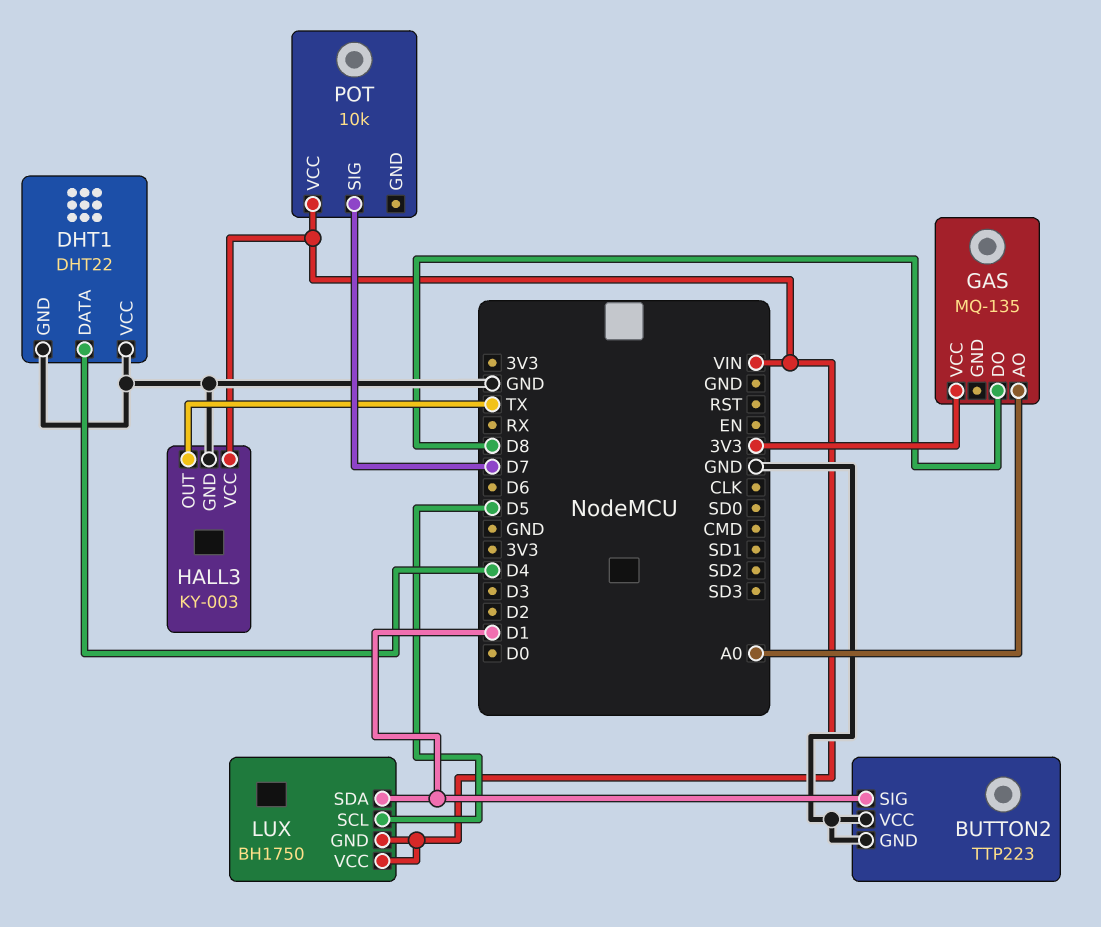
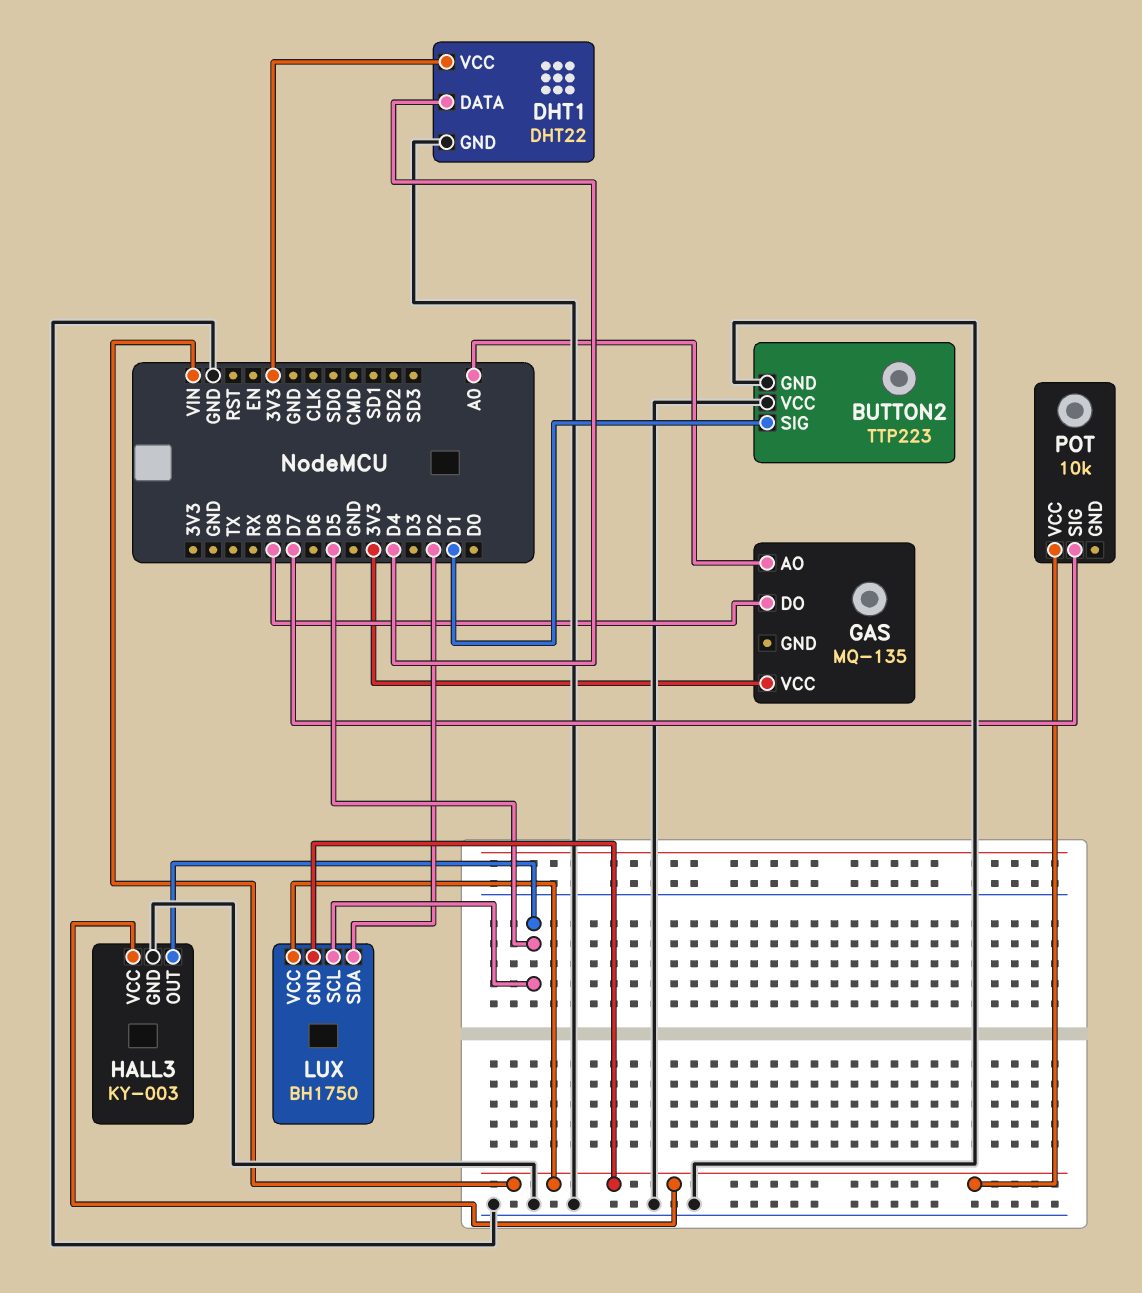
DHT1 pin VCC: GND -> 3V3
HALL3 pin OUT: TX -> D5
LUX pin SDA: D1 -> D2

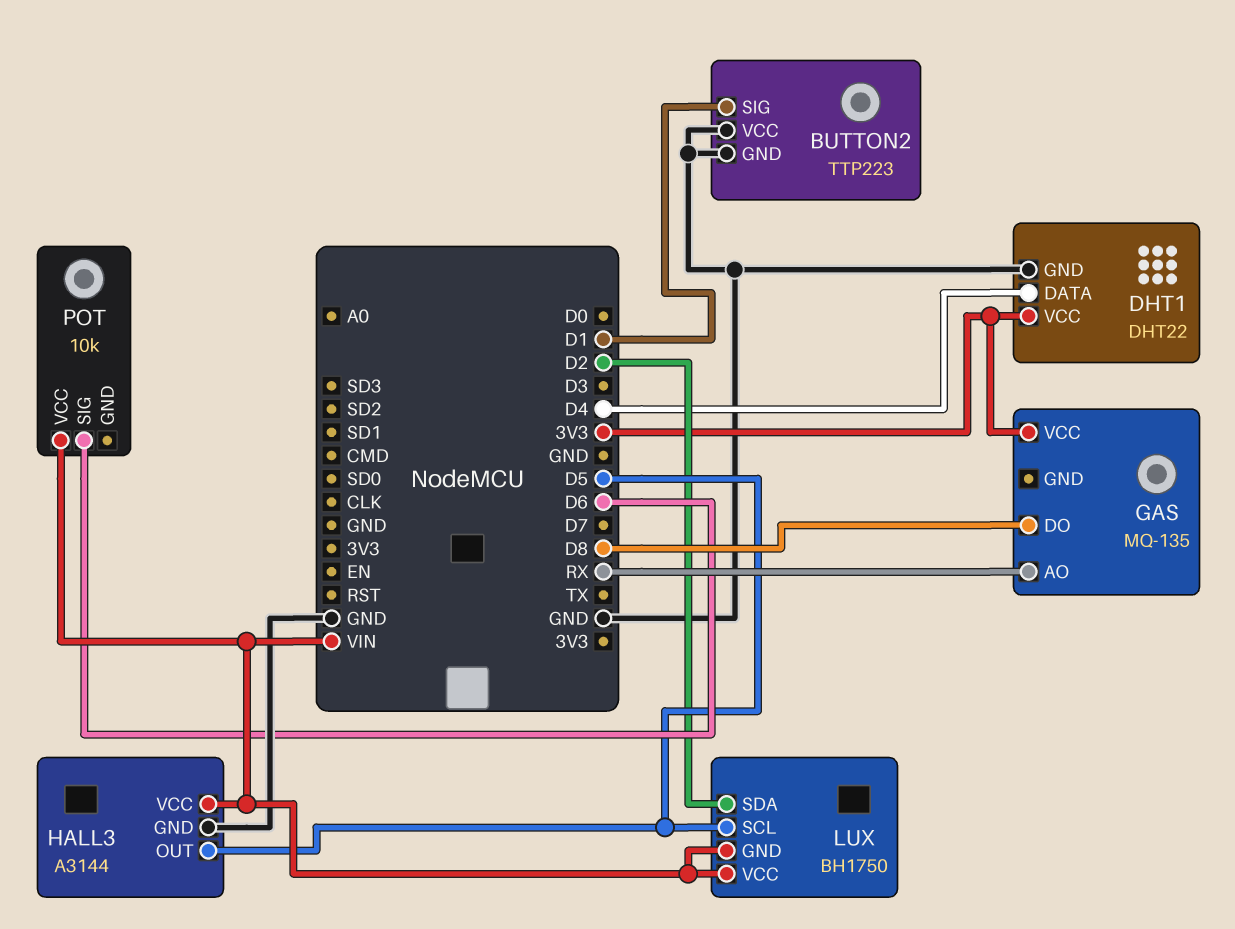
GAS pin AO: A0 -> RX
HALL3: KY-003 -> A3144
POT pin SIG: D7 -> D6

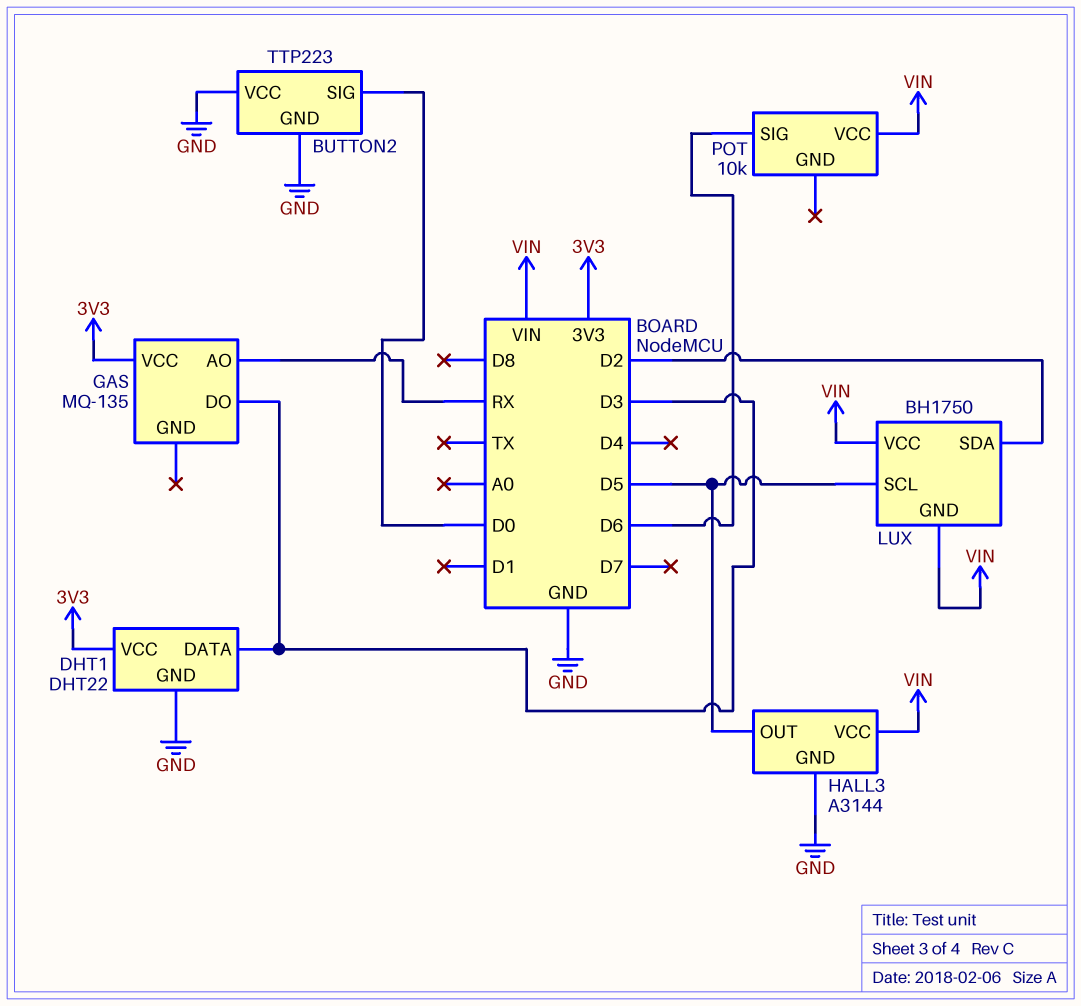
BUTTON2 pin SIG: D1 -> D0
DHT1 pin DATA: D4 -> D3
GAS pin DO: D8 -> D3

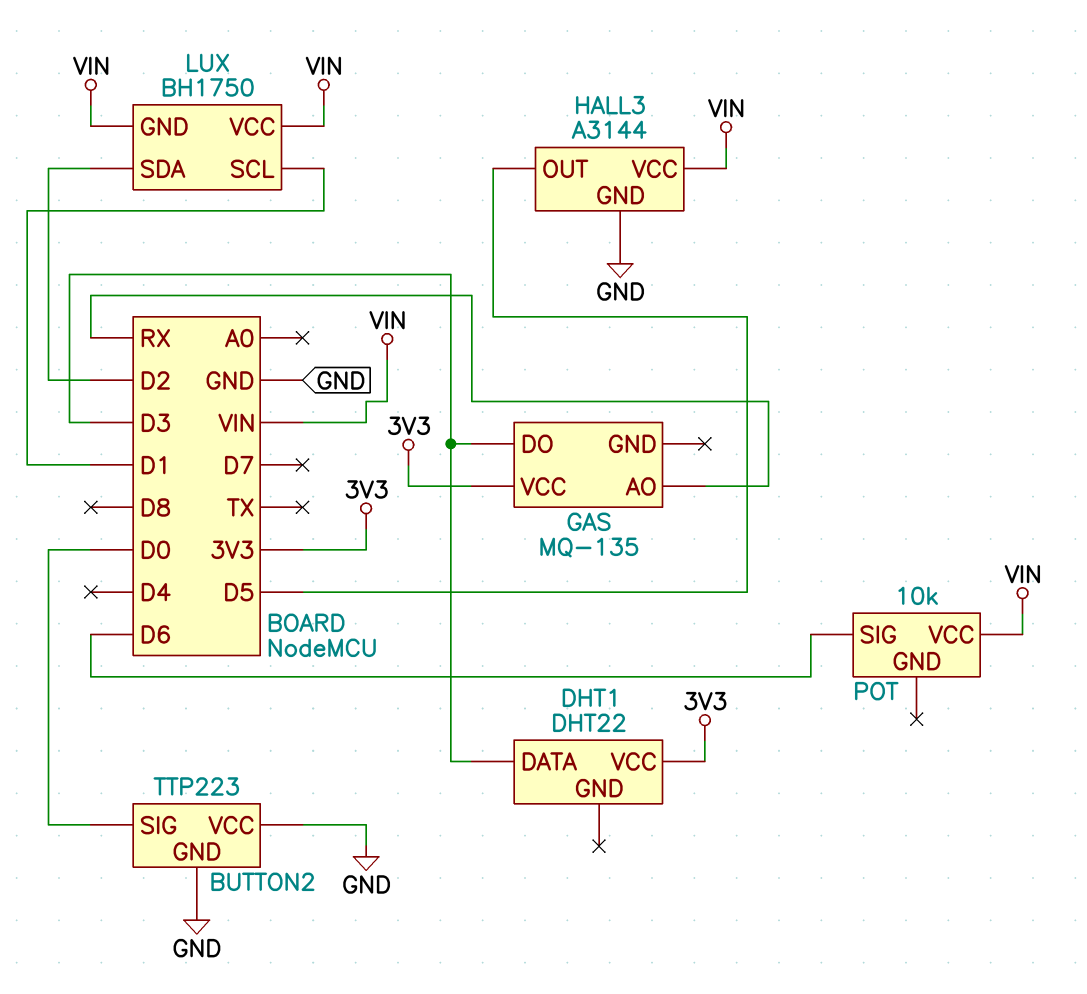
DHT1 pin GND: GND -> none
LUX pin SCL: D5 -> D1

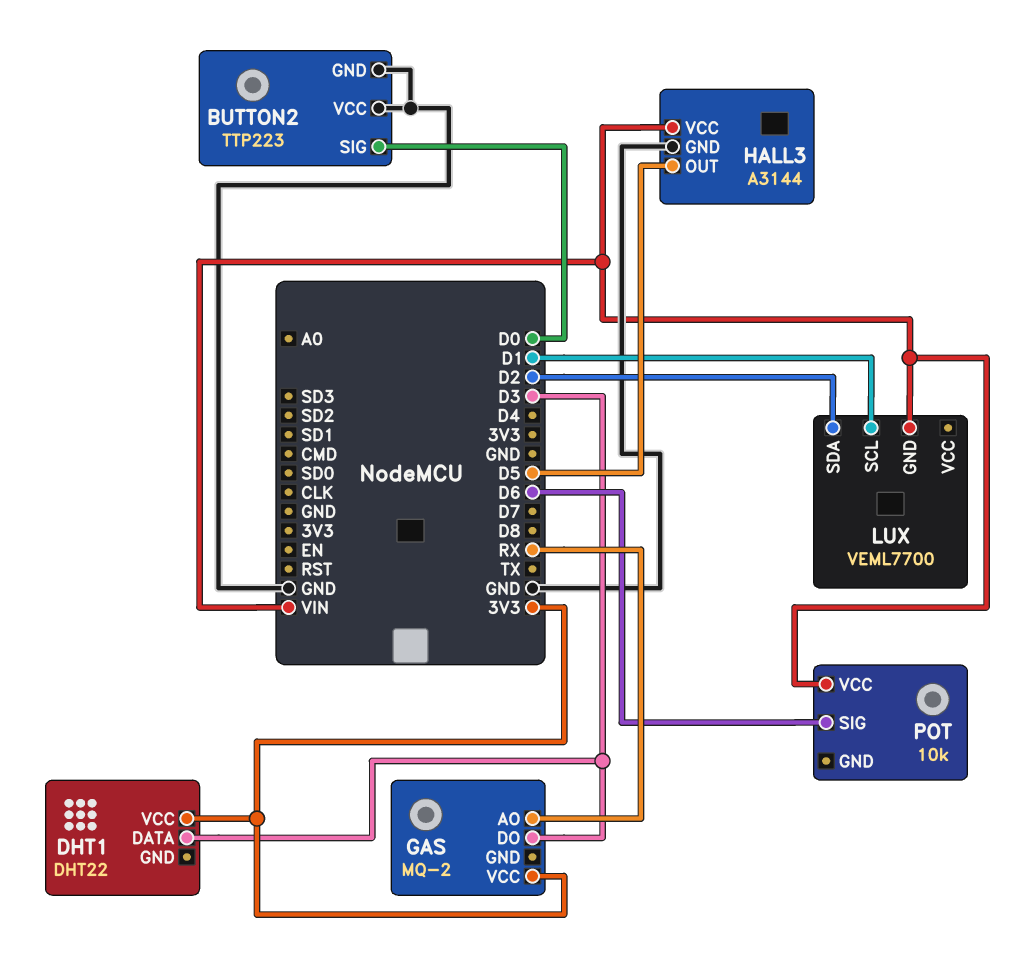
GAS: MQ-135 -> MQ-2
LUX: BH1750 -> VEML7700
LUX pin VCC: VIN -> none

